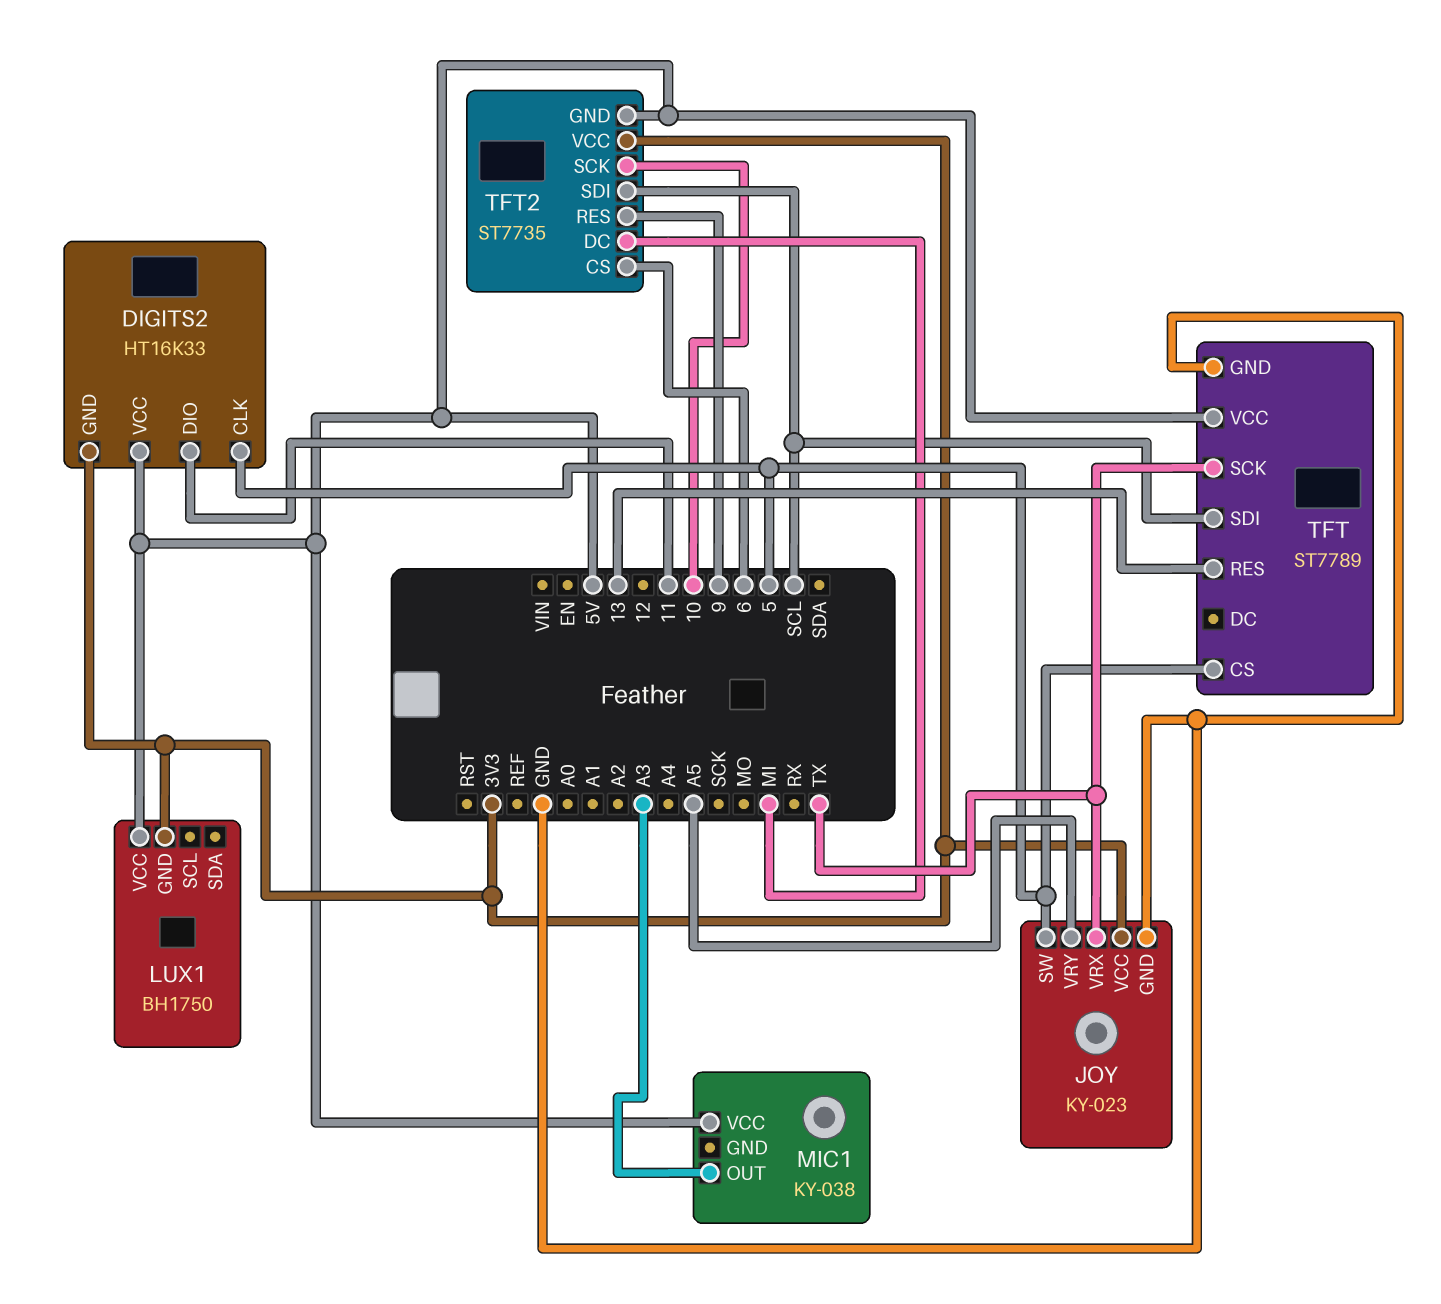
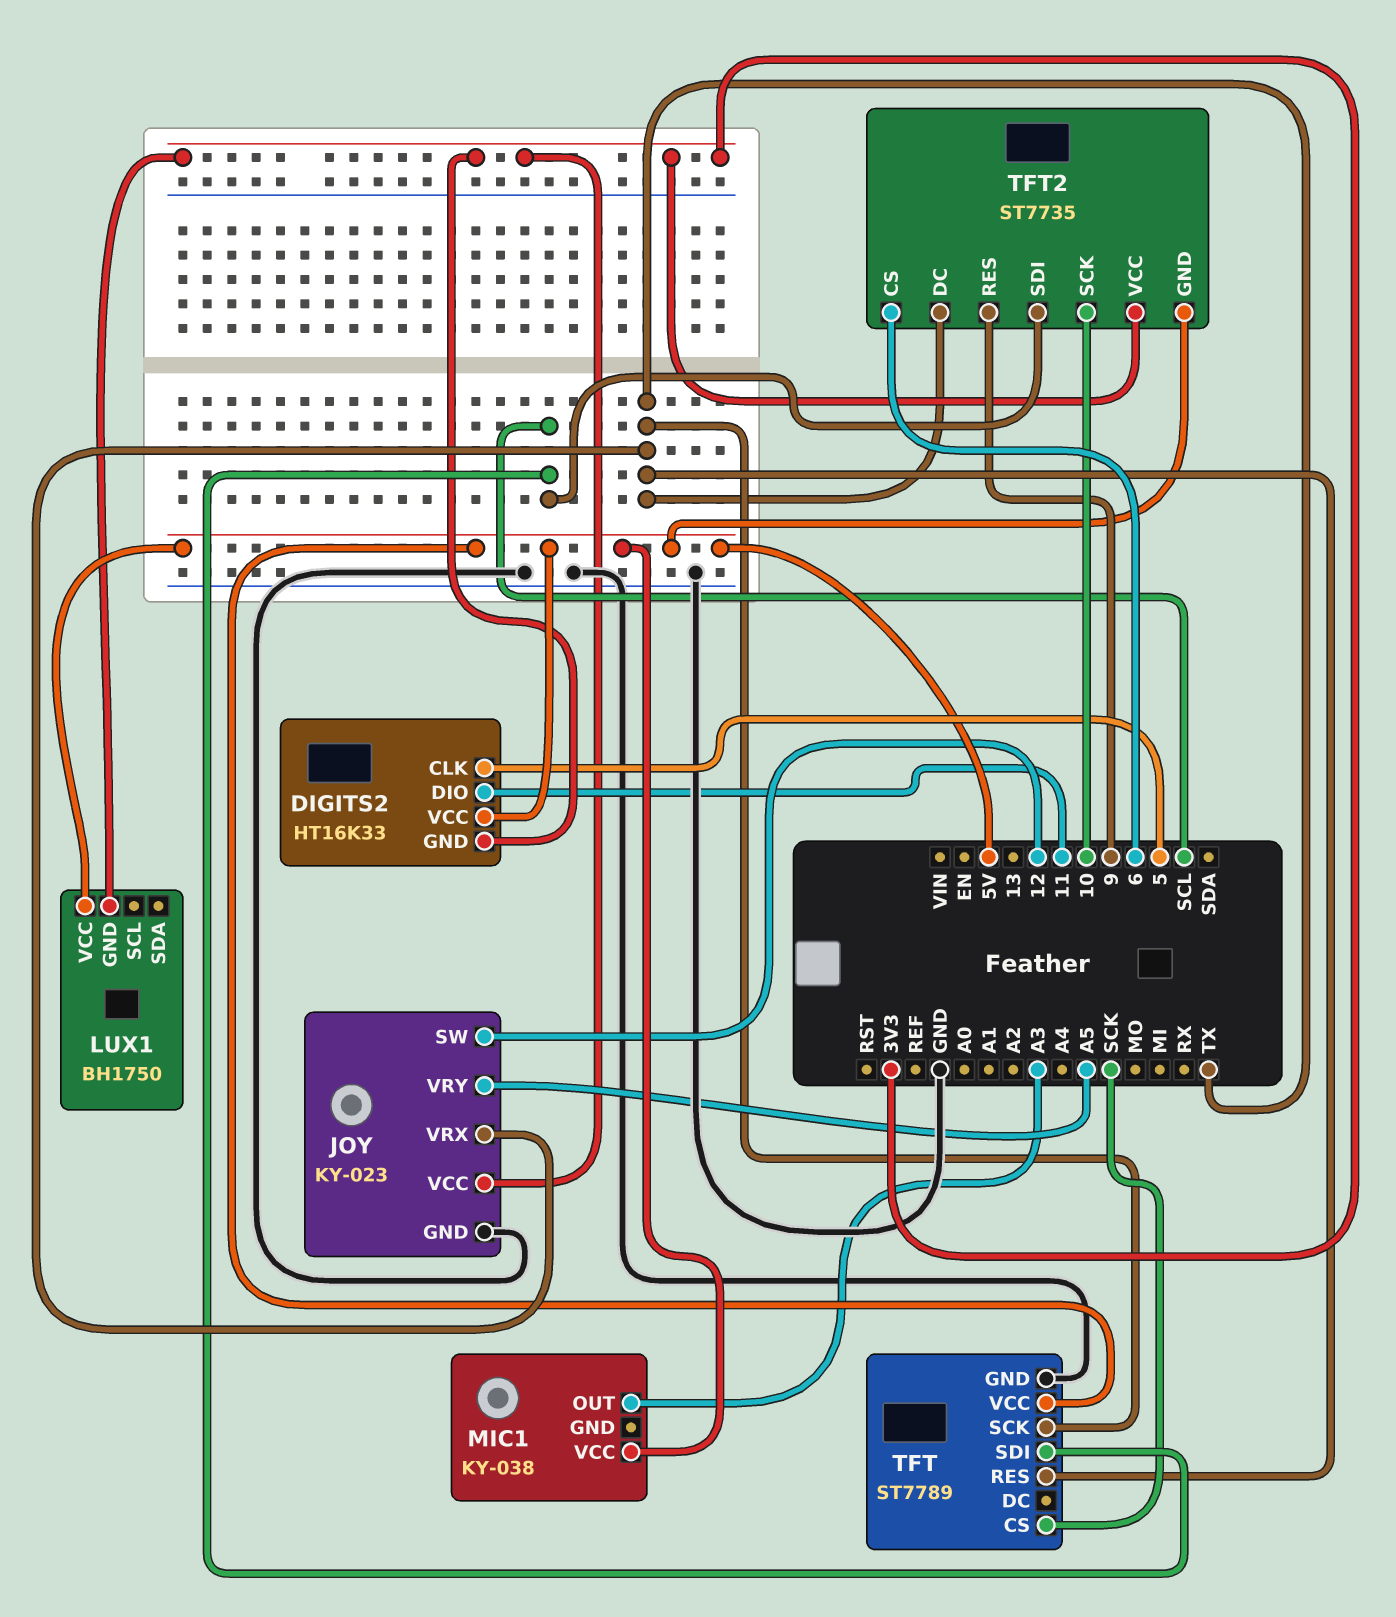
JOY pin SW: 5 -> 12
TFT pin CS: 5 -> SCK
TFT pin RES: 13 -> TX
TFT2 pin DC: MI -> TX

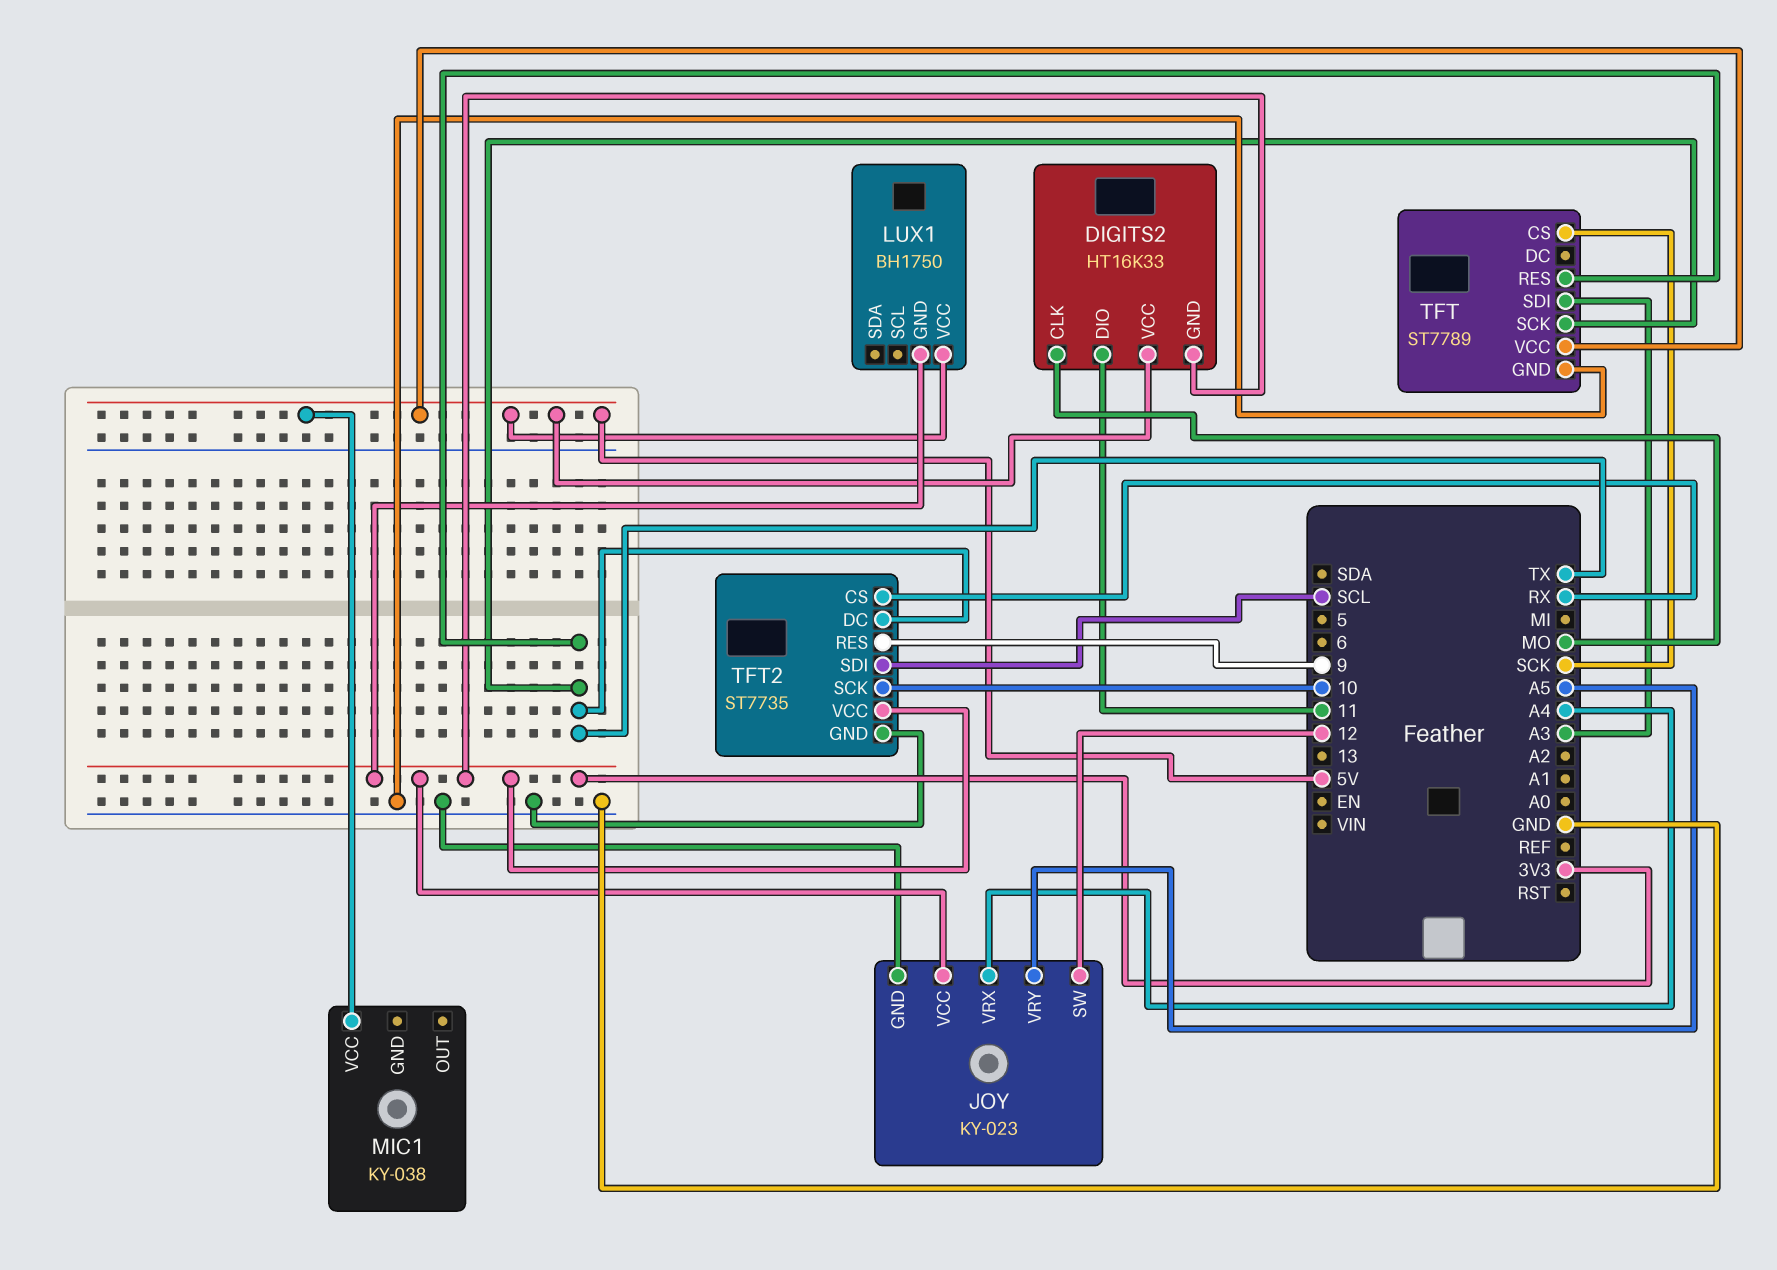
DIGITS2 pin CLK: 5 -> MO
JOY pin VRX: TX -> A4
MIC1 pin OUT: A3 -> none
TFT pin SDI: SCL -> A3
TFT2 pin CS: 6 -> RX
TFT2 pin GND: 5V -> GND

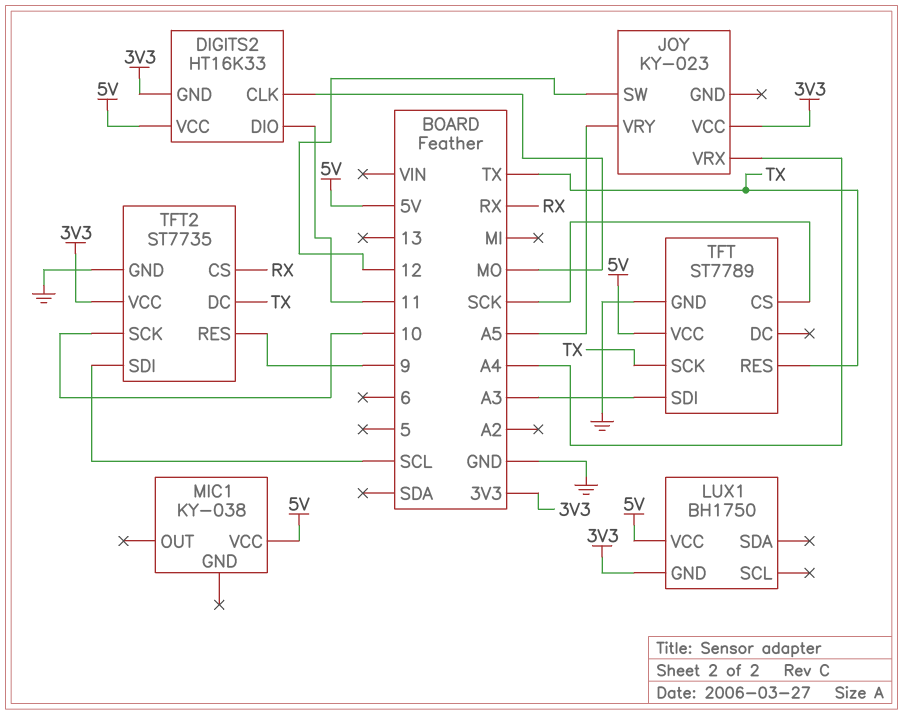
JOY pin GND: GND -> none

